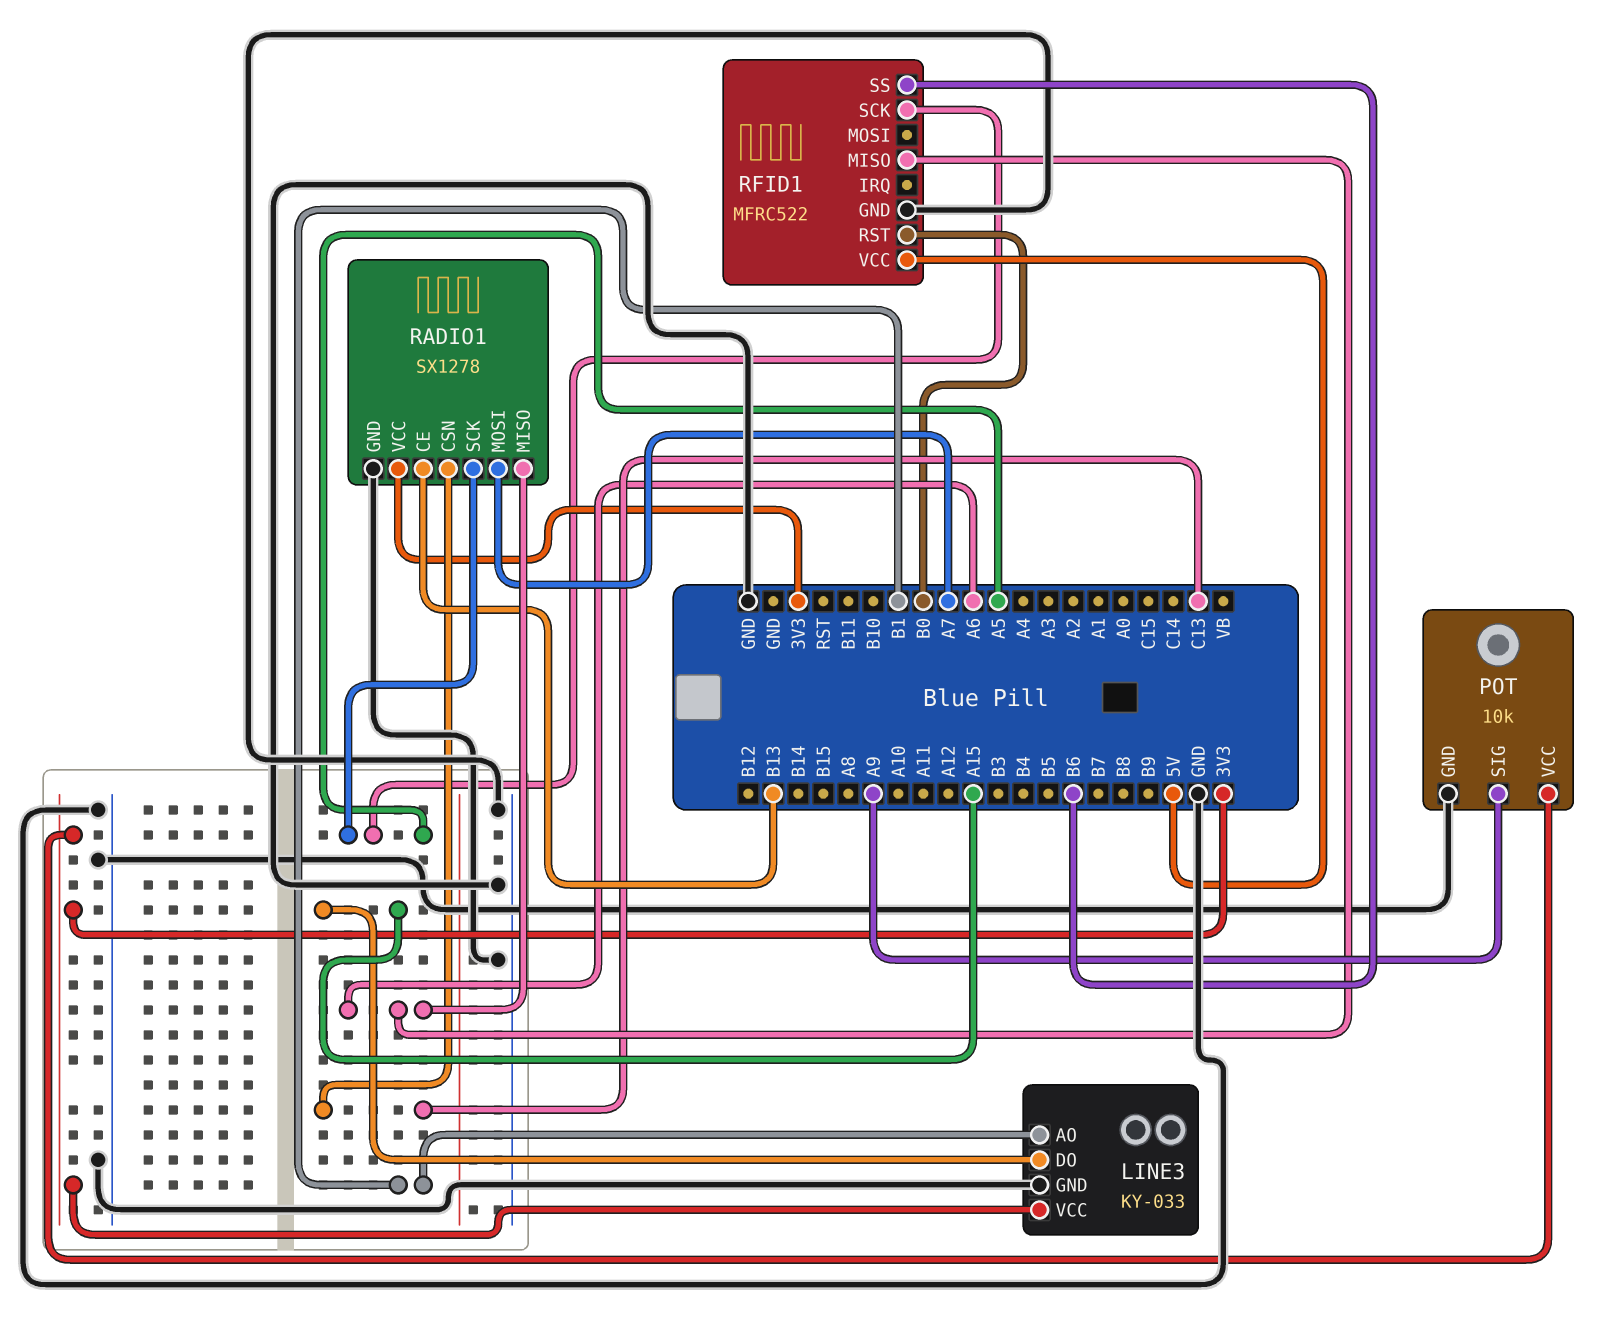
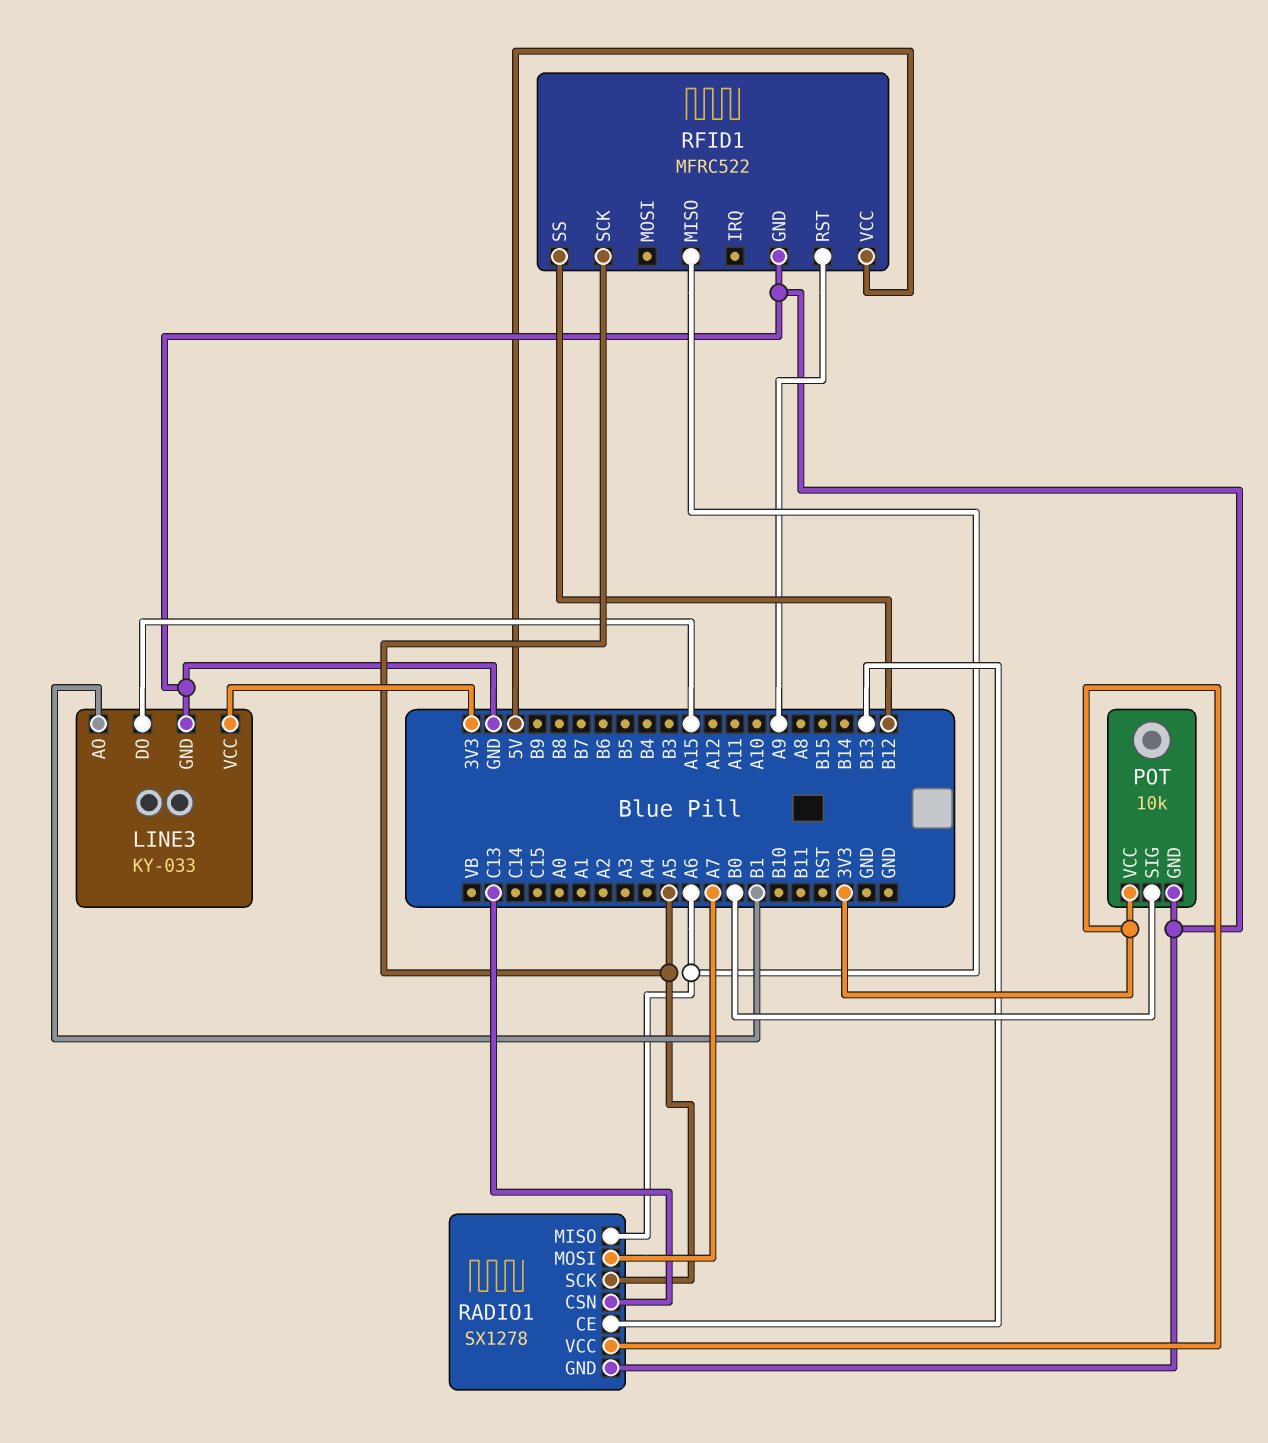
POT pin SIG: A9 -> B0
RFID1 pin RST: B0 -> A9
RFID1 pin SS: B6 -> B12

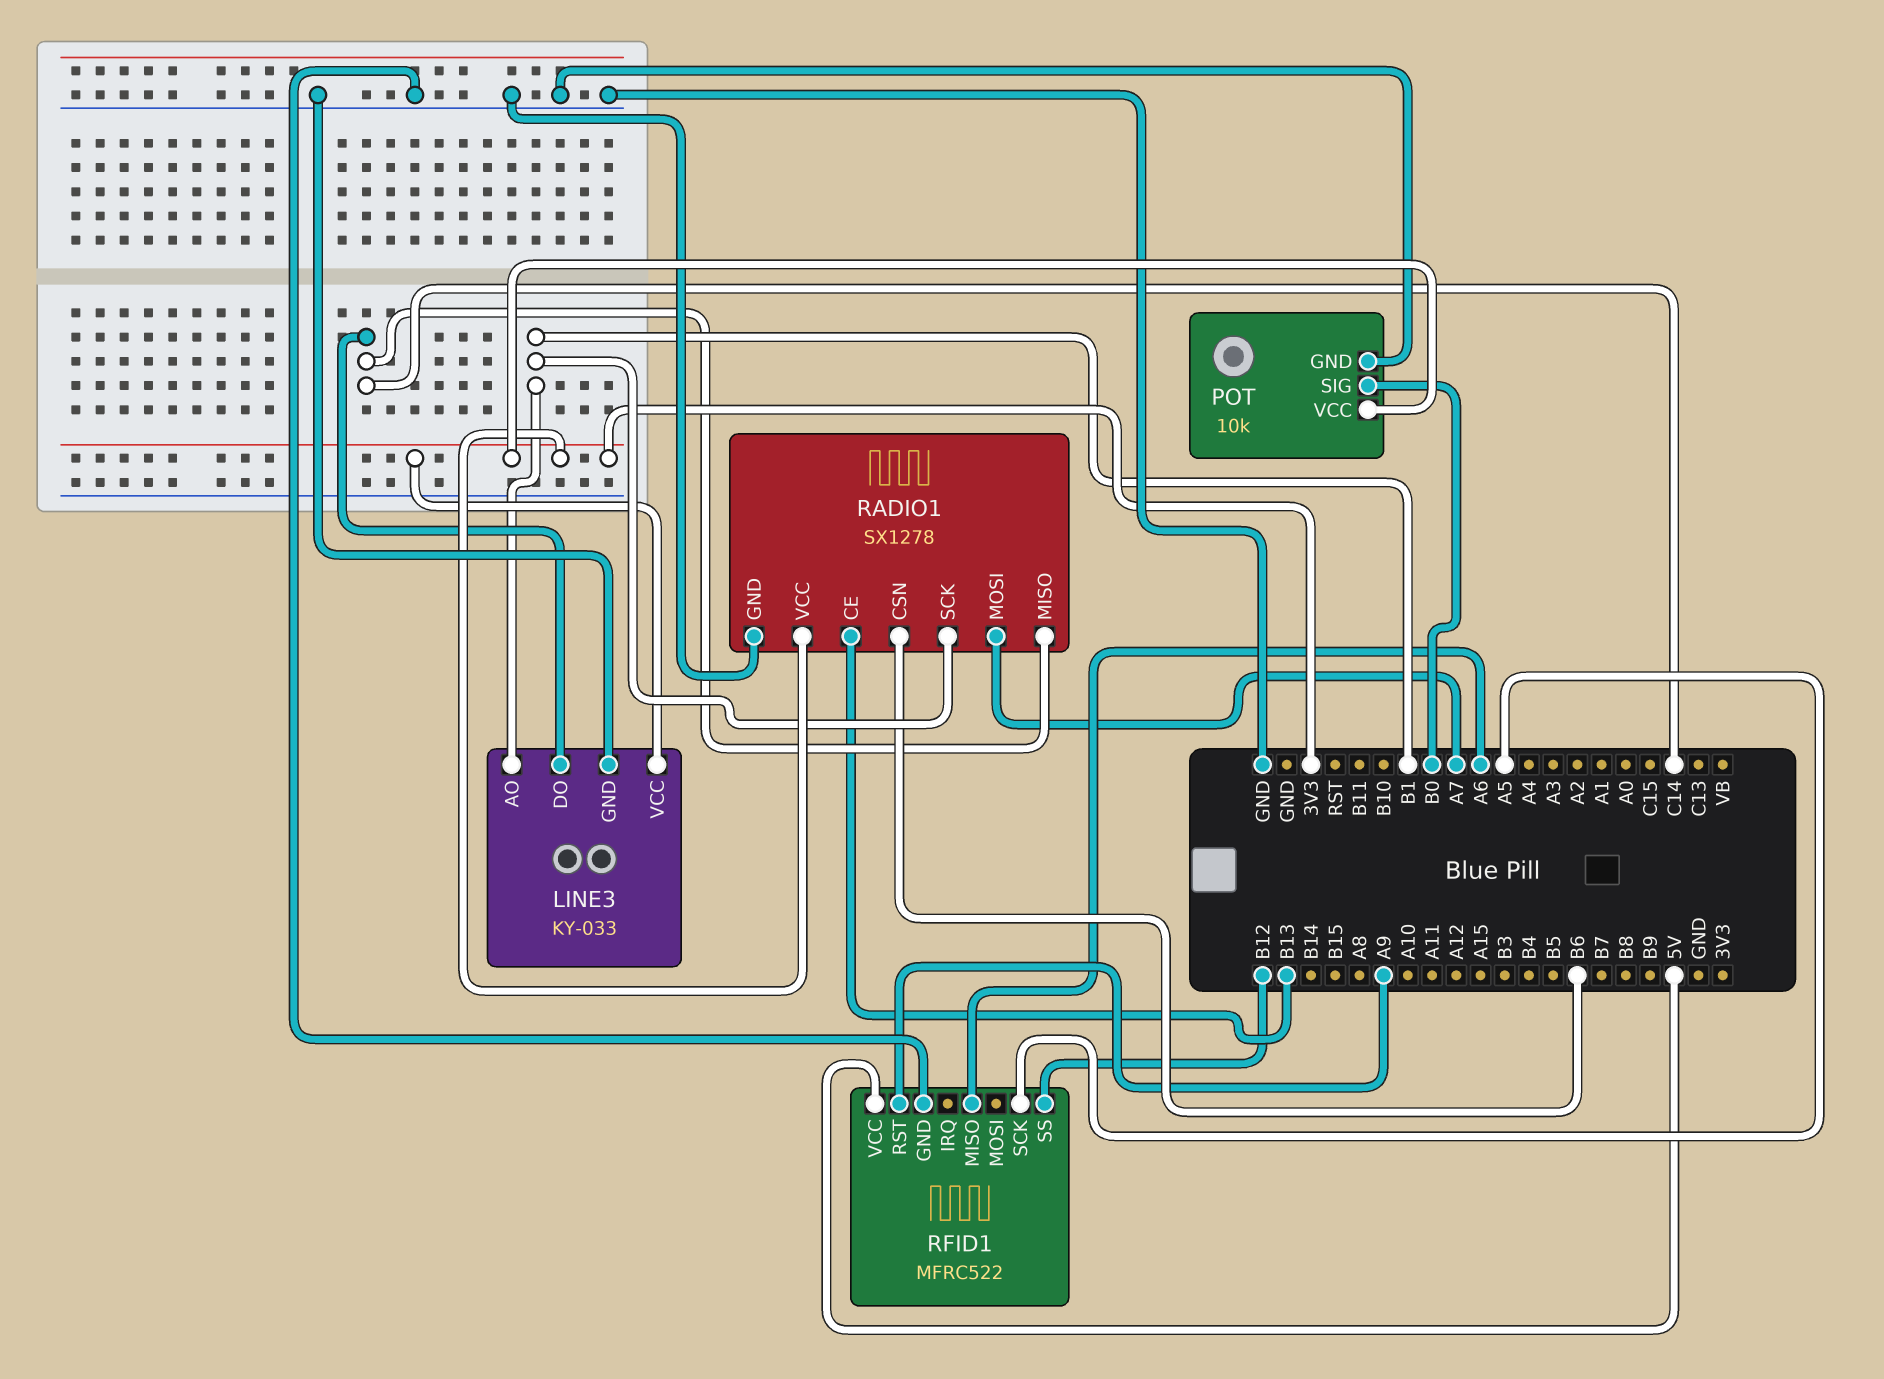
LINE3 pin DO: A15 -> C14
RADIO1 pin CSN: C13 -> B6
RADIO1 pin MISO: A6 -> C14
RADIO1 pin SCK: A5 -> B1

